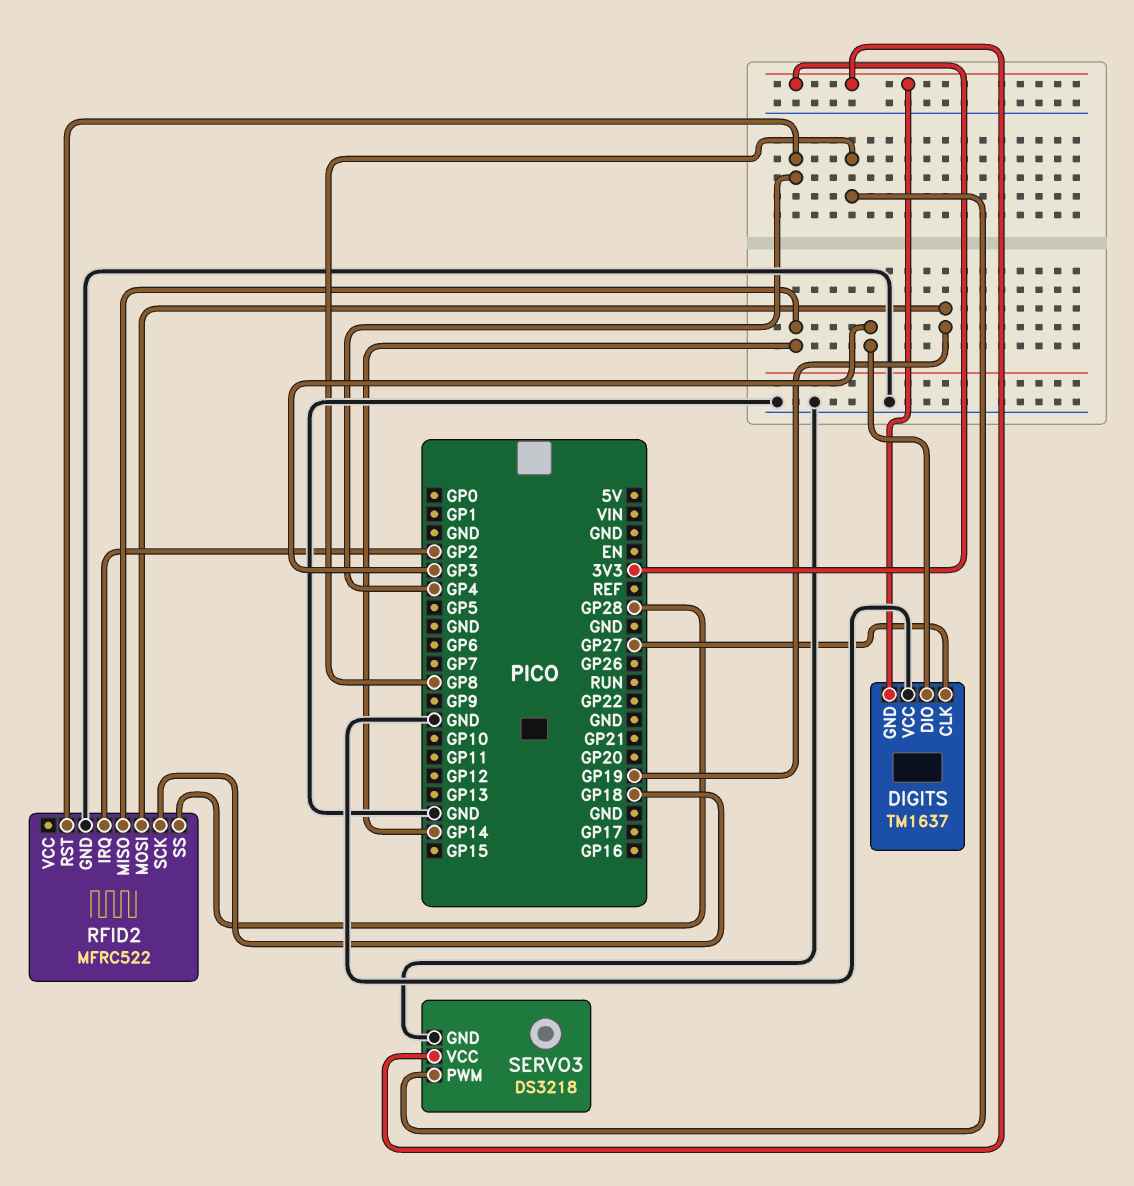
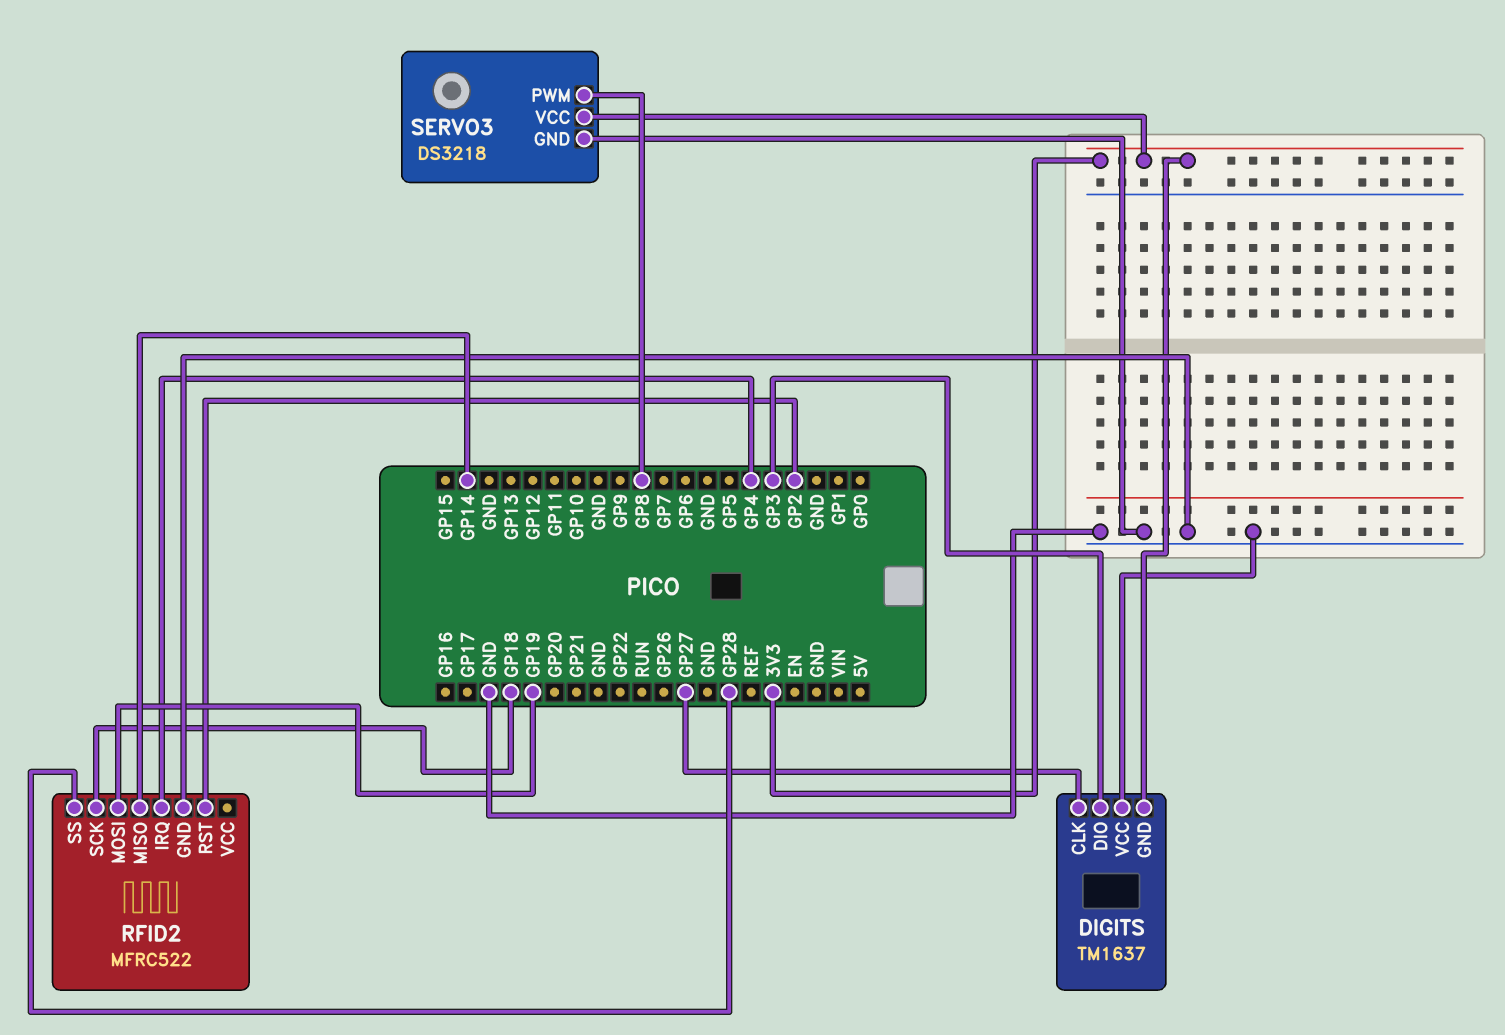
RFID2 pin IRQ: GP2 -> GP4
RFID2 pin RST: GP4 -> GP2

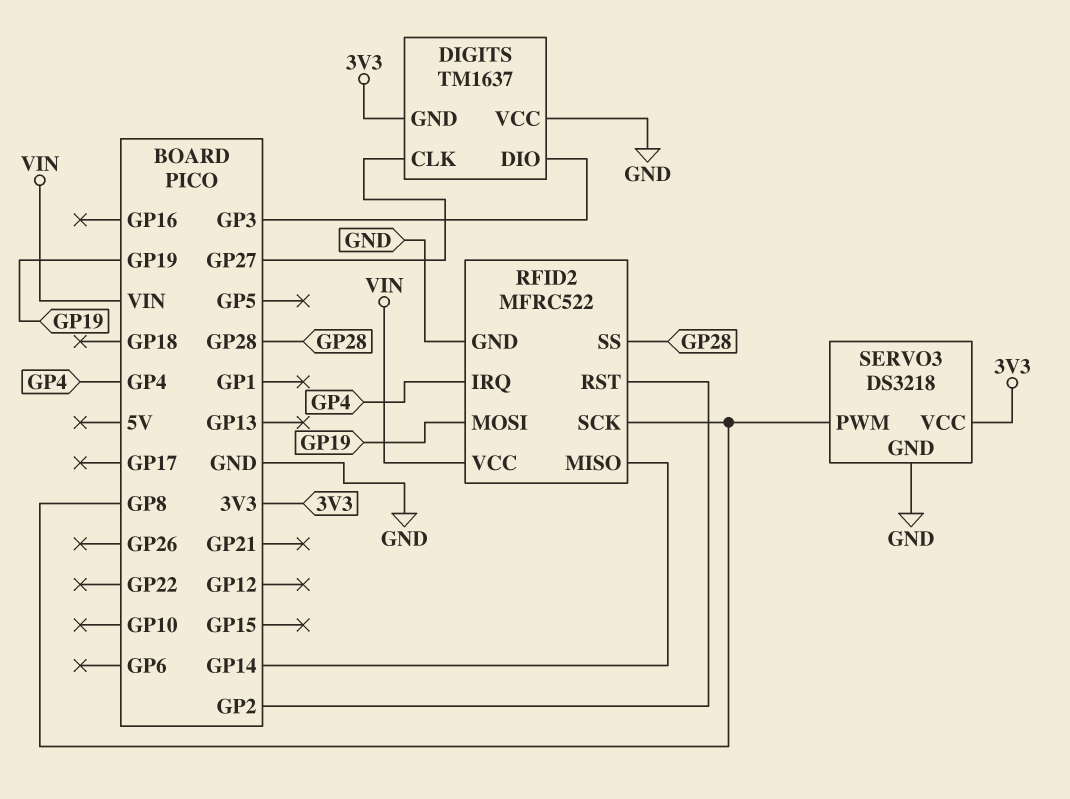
RFID2 pin SCK: GP18 -> GP8
RFID2 pin VCC: none -> VIN

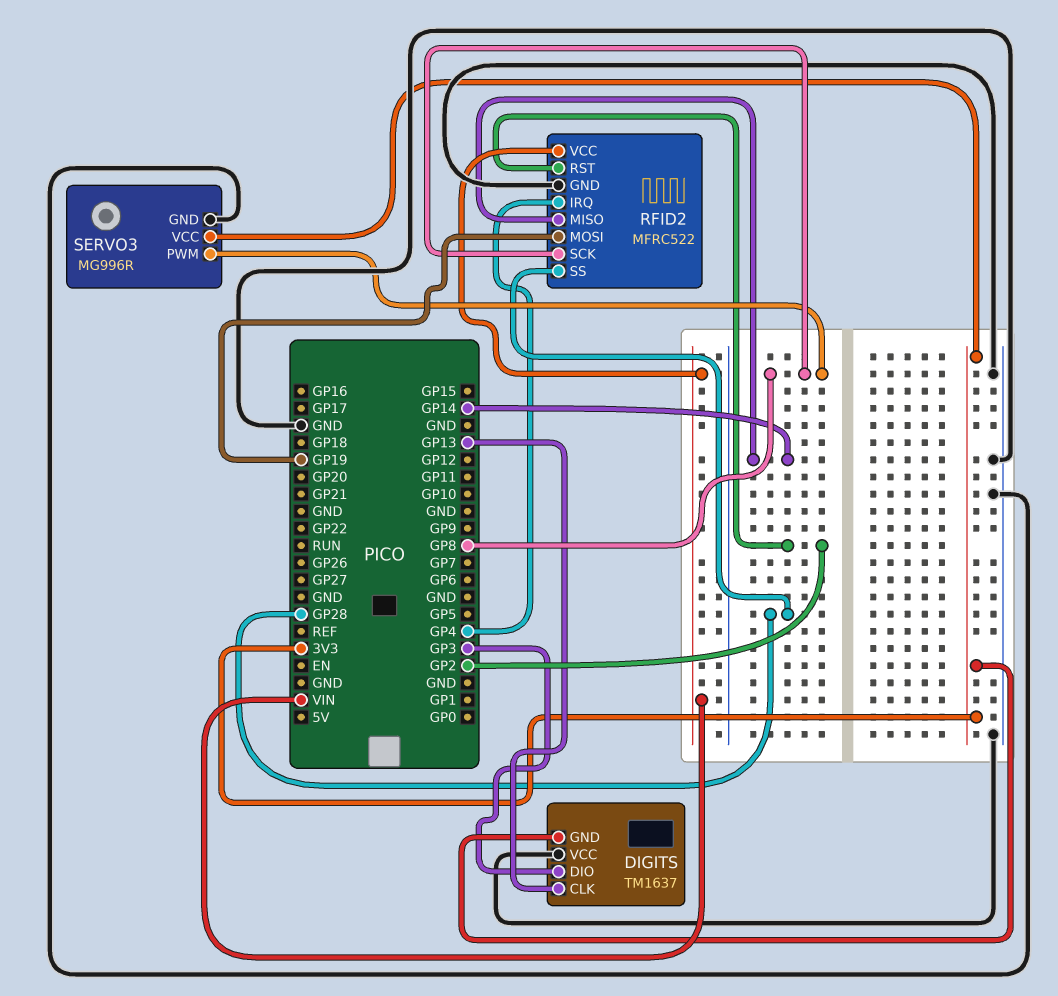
DIGITS pin CLK: GP27 -> GP13
SERVO3: DS3218 -> MG996R

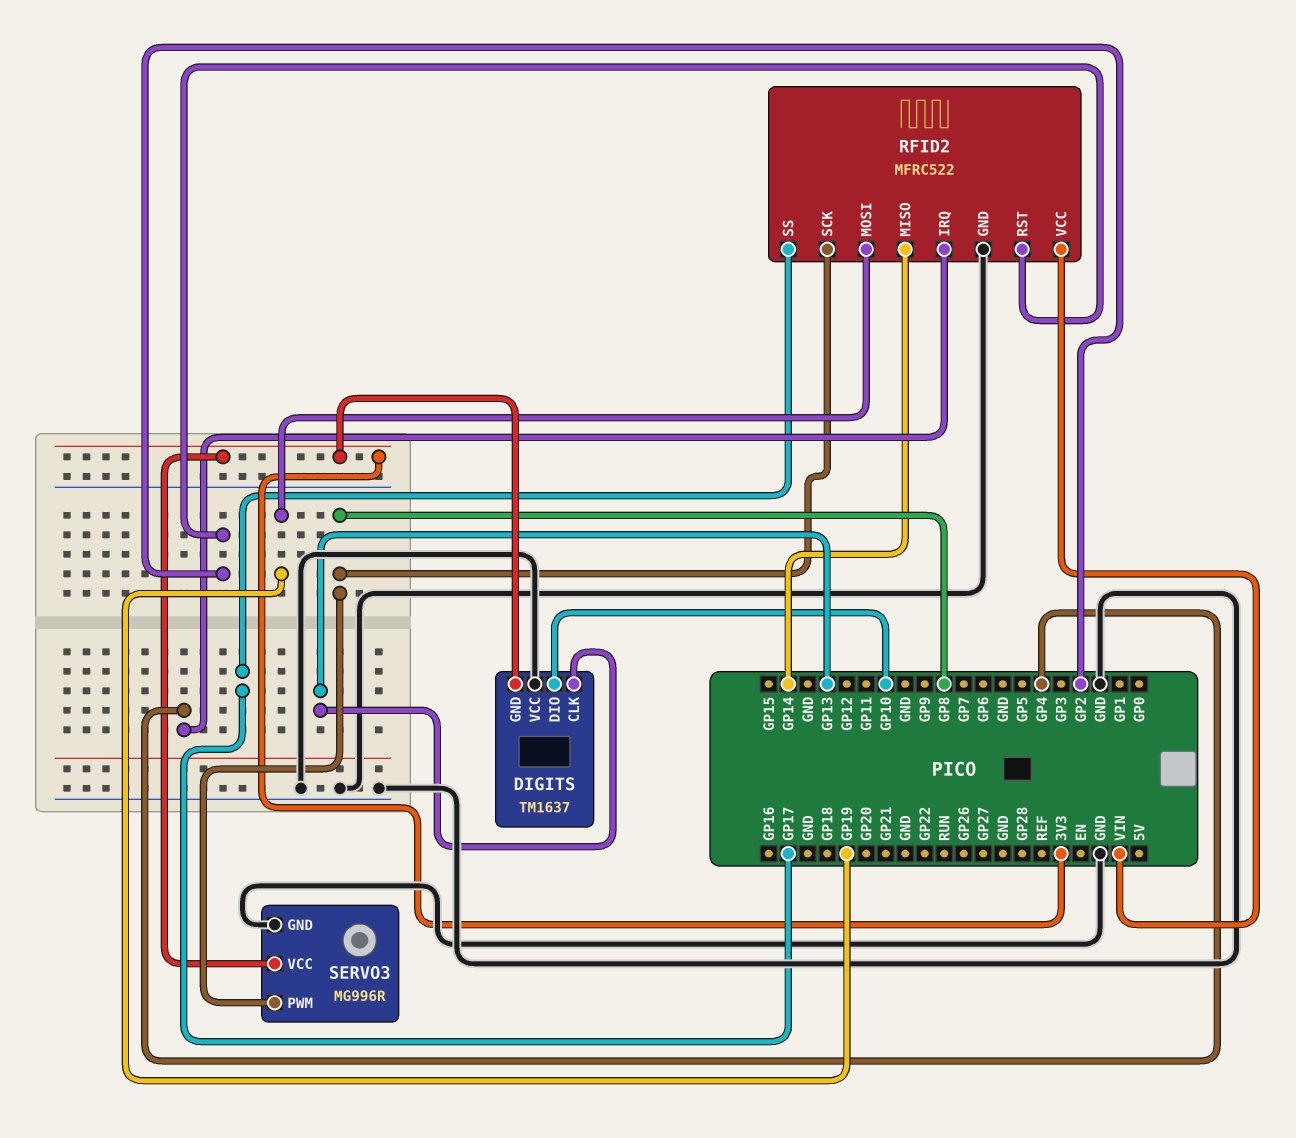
DIGITS pin DIO: GP3 -> GP10
RFID2 pin SS: GP28 -> GP17

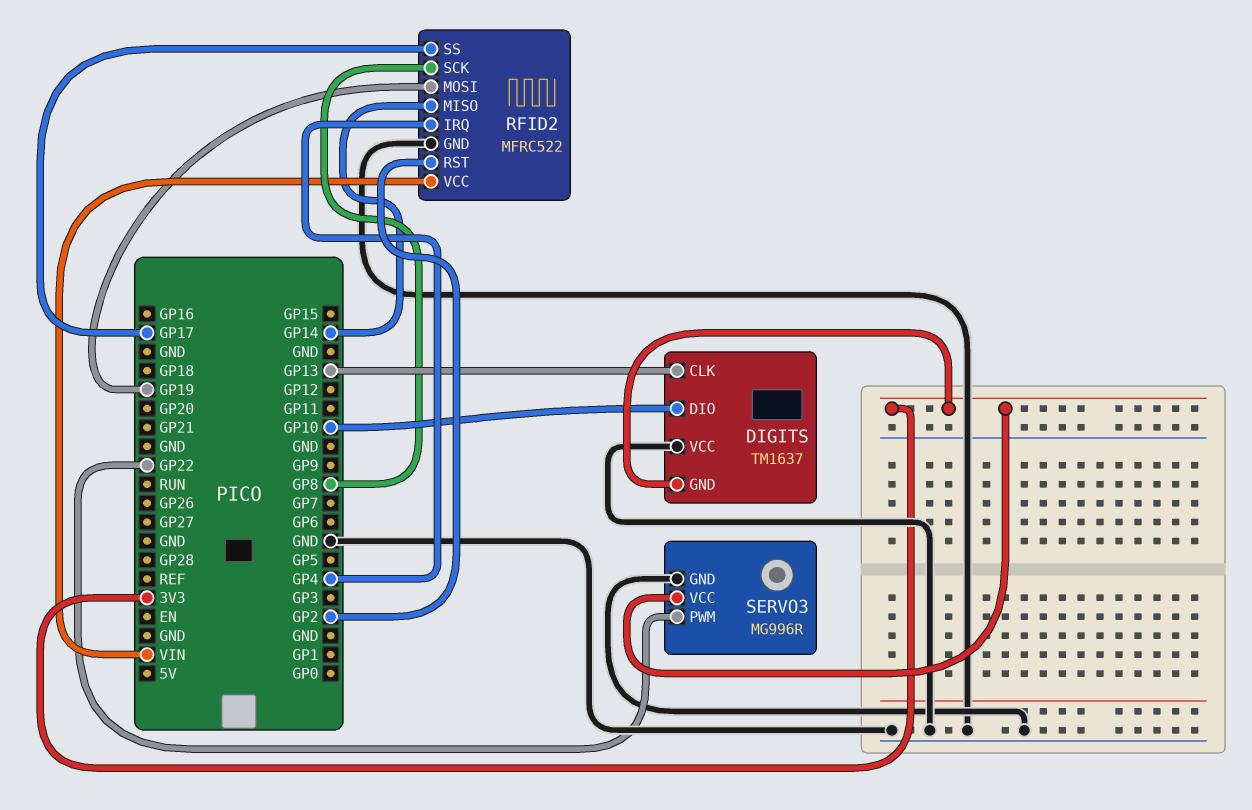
SERVO3 pin PWM: GP8 -> GP22

